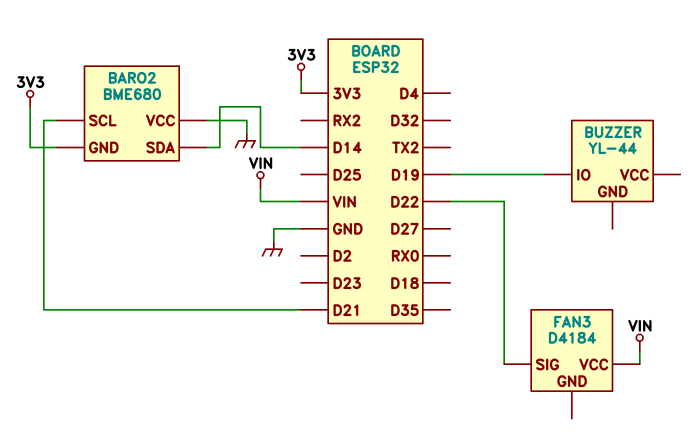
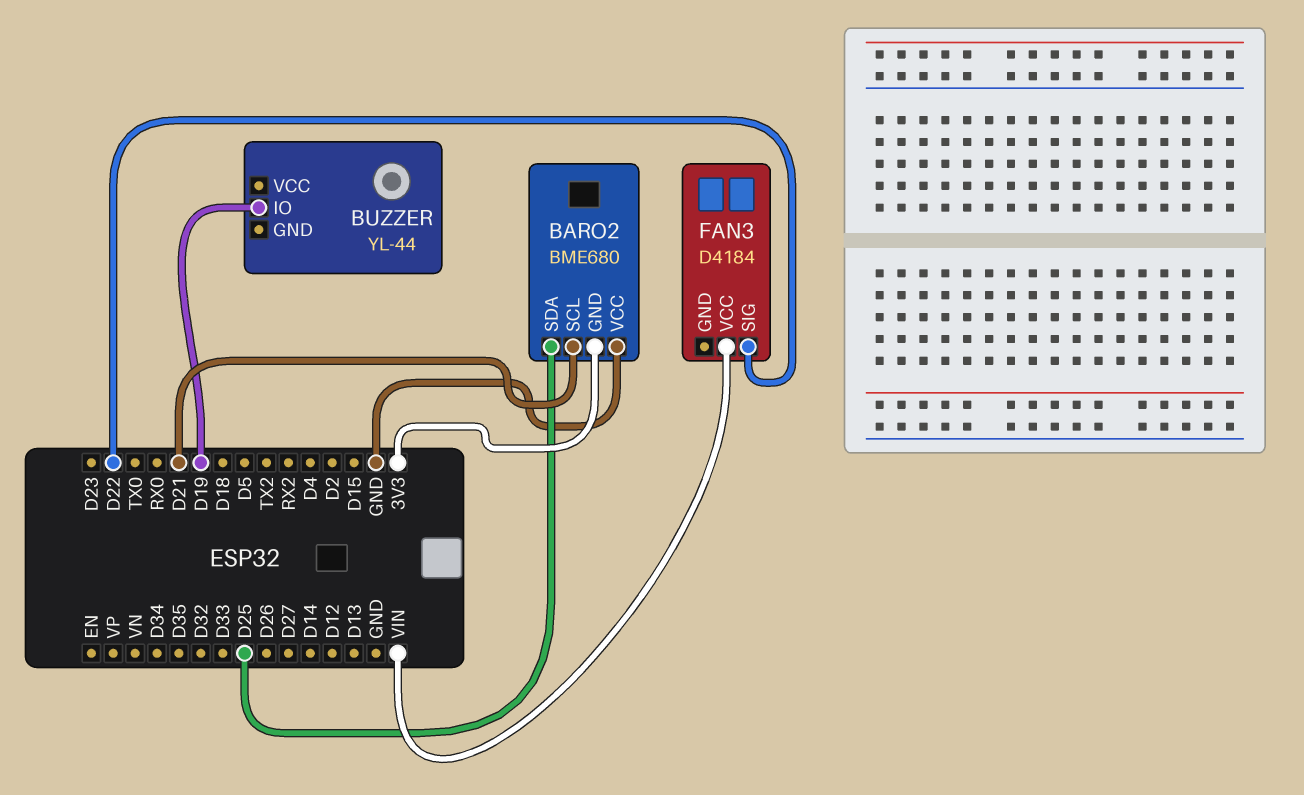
BARO2 pin SDA: D14 -> D25

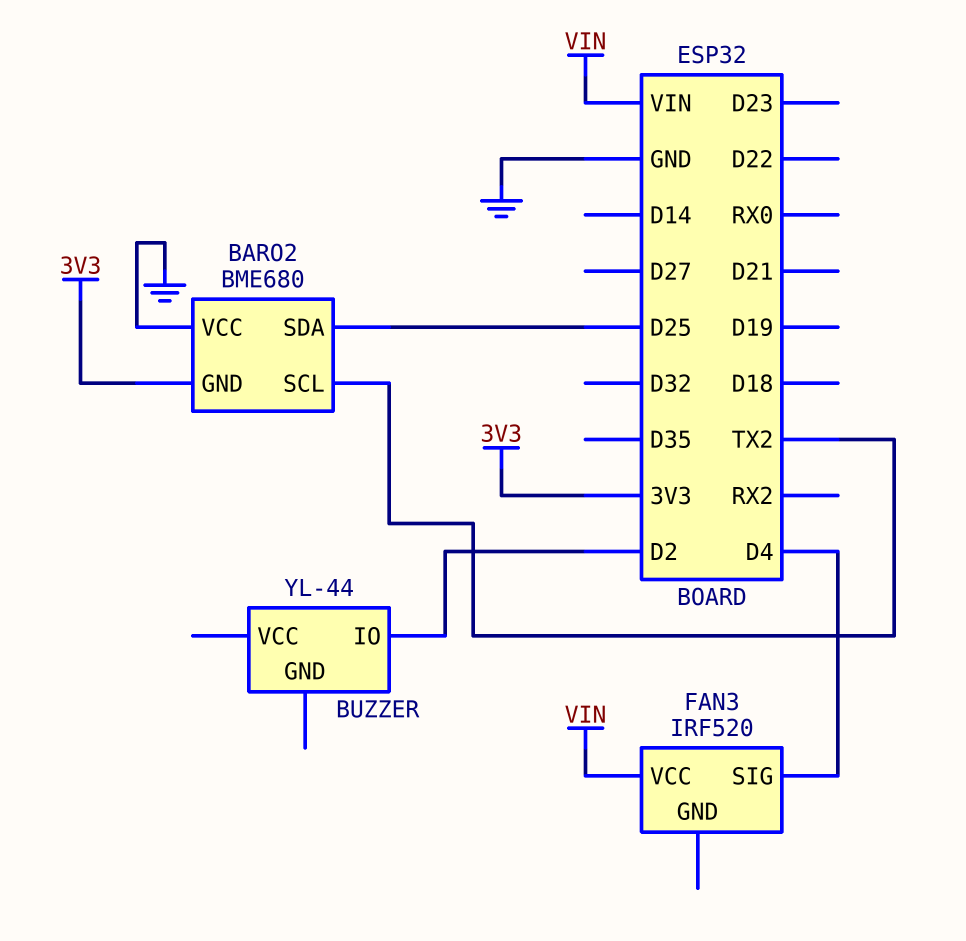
BARO2 pin SCL: D21 -> TX2
BUZZER pin IO: D19 -> D2
FAN3: D4184 -> IRF520
FAN3 pin SIG: D22 -> D4

